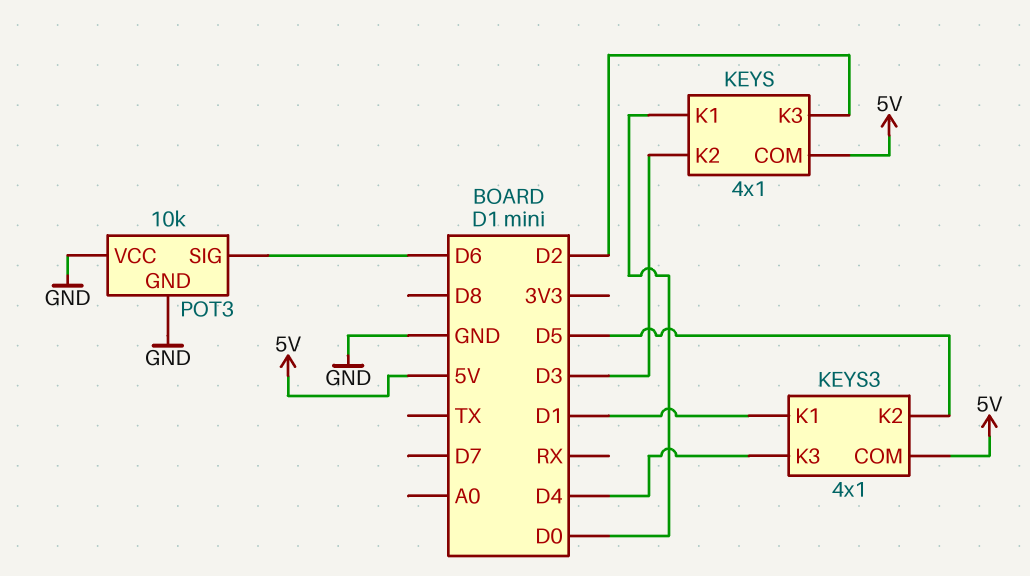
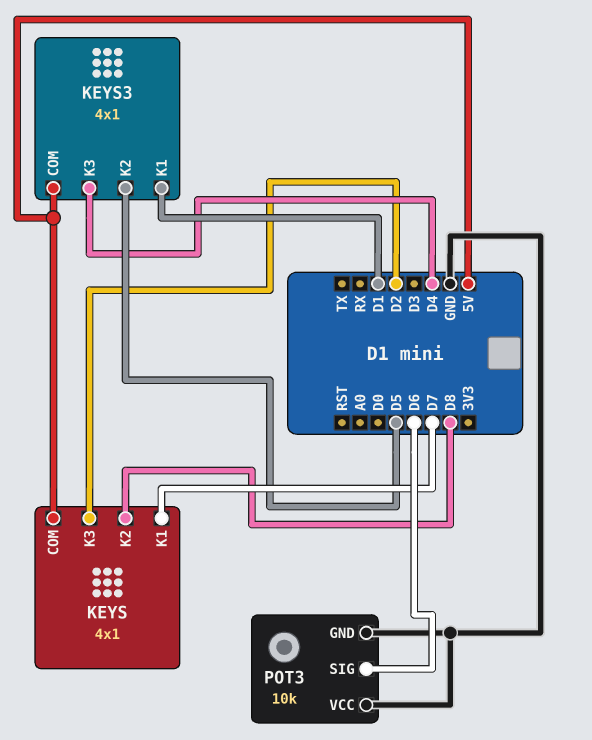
KEYS pin K1: D0 -> D7
KEYS pin K2: D3 -> D8

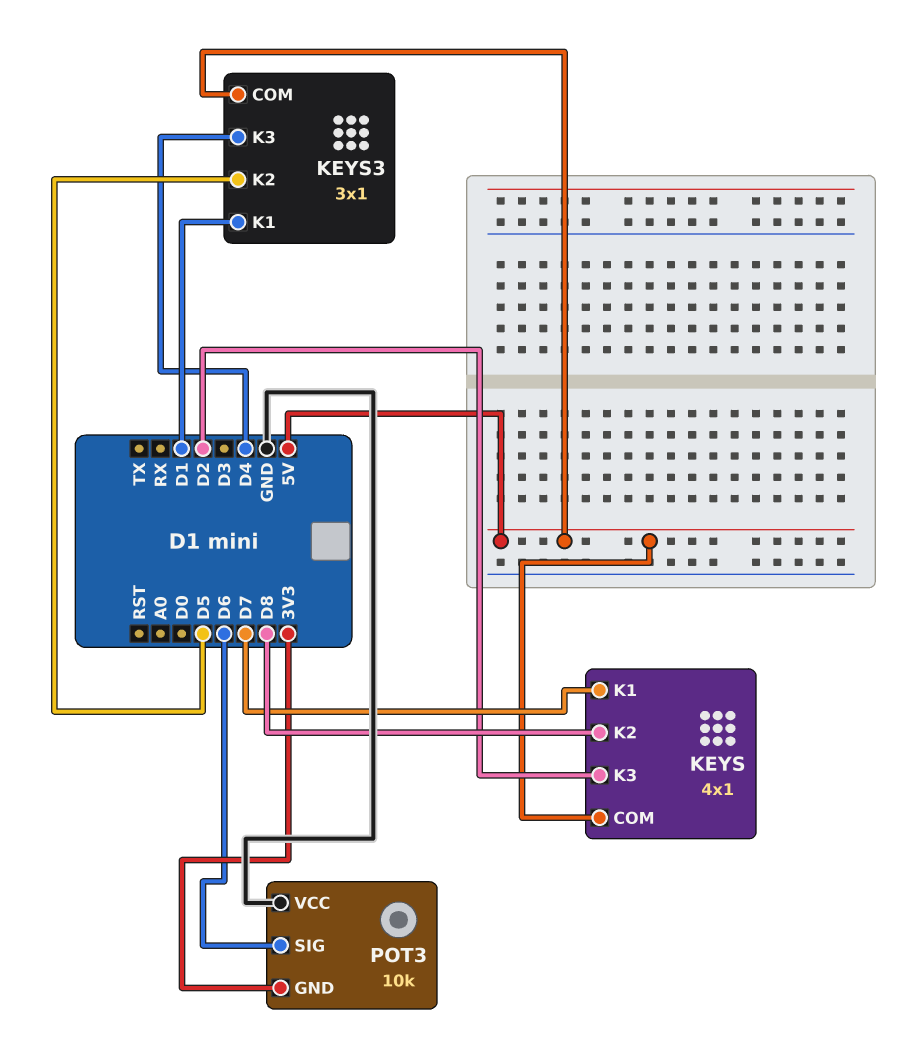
KEYS3: 4x1 -> 3x1
POT3 pin GND: GND -> 3V3

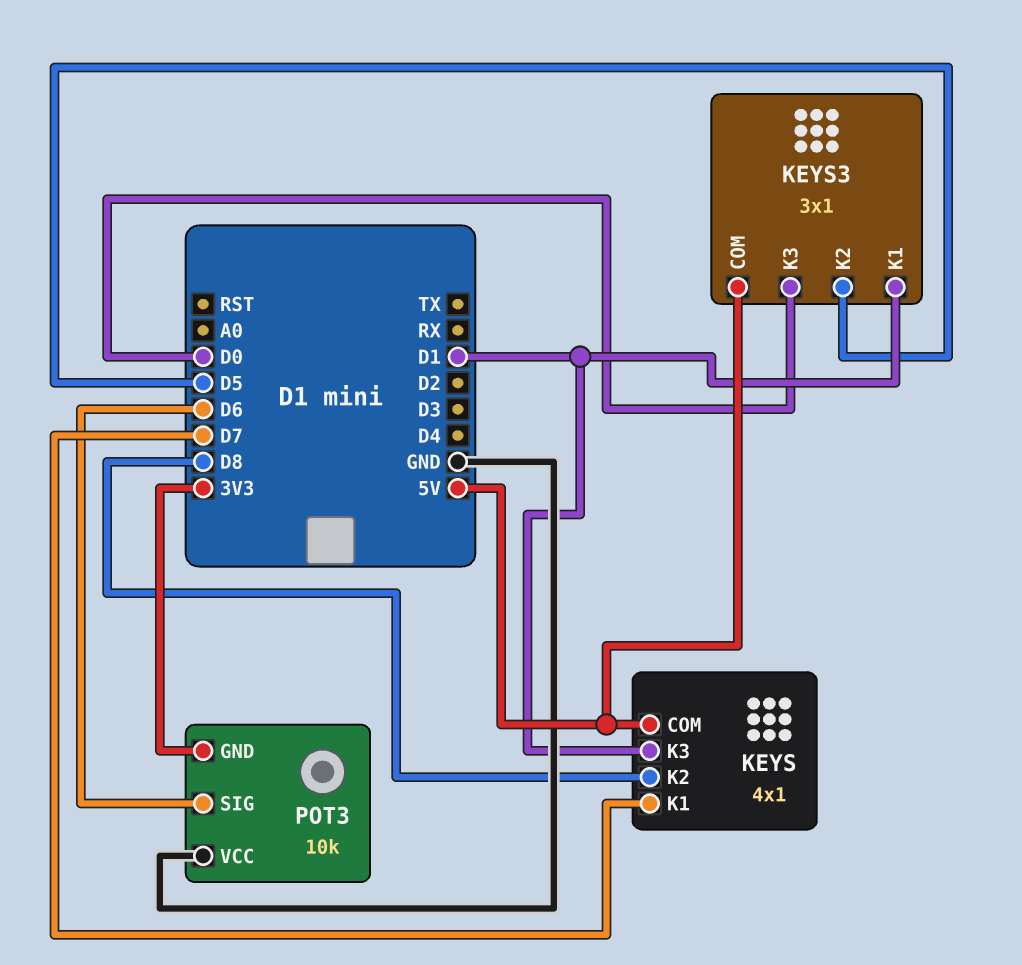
KEYS pin K3: D2 -> D1
KEYS3 pin K3: D4 -> D0

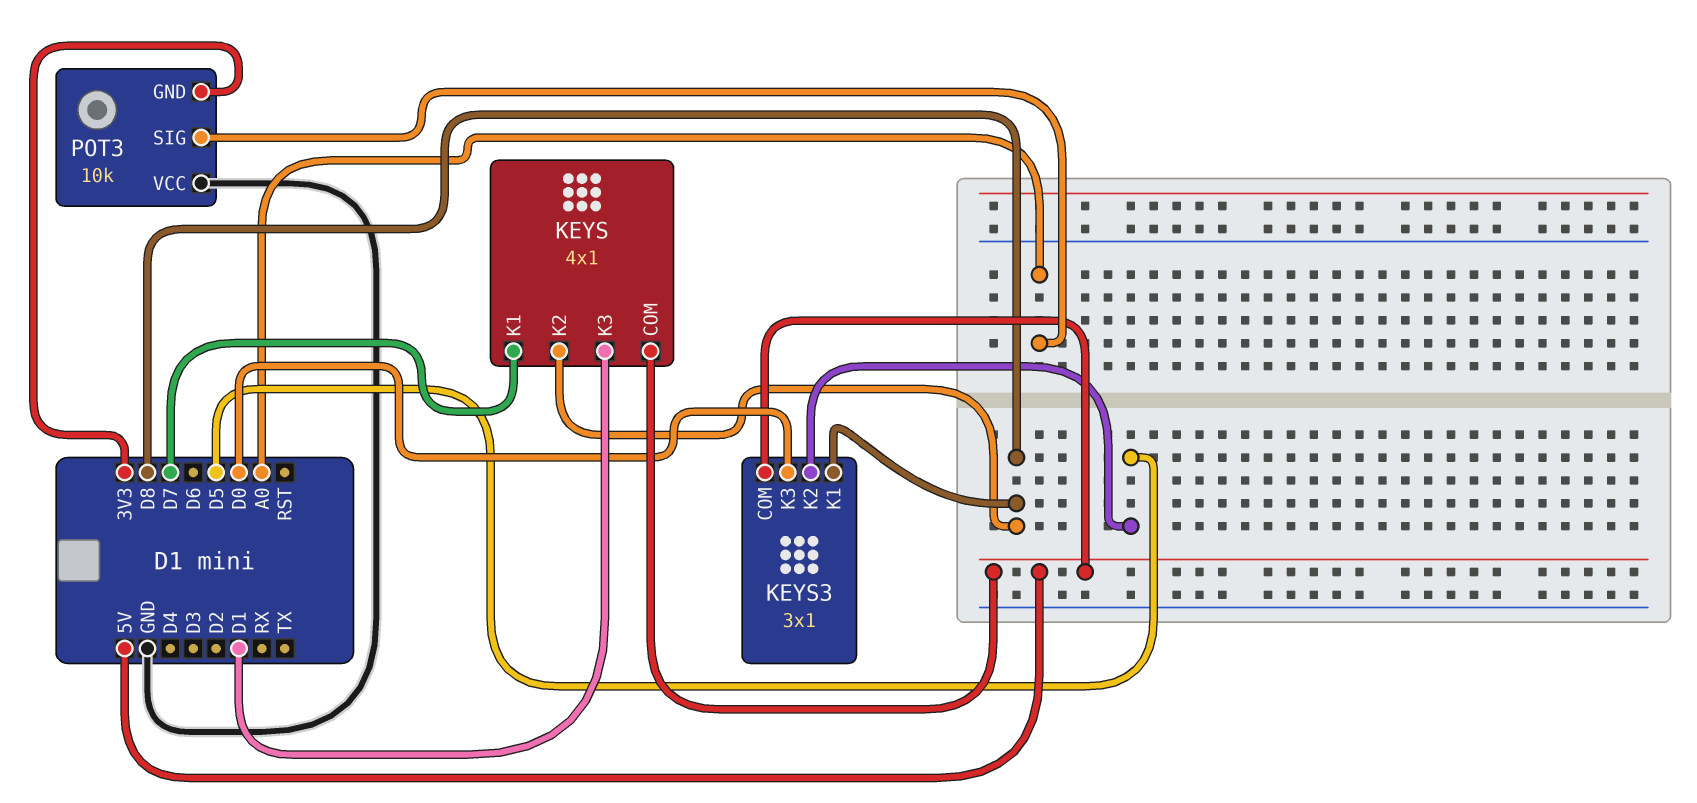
KEYS3 pin K1: D1 -> D8
POT3 pin SIG: D6 -> A0

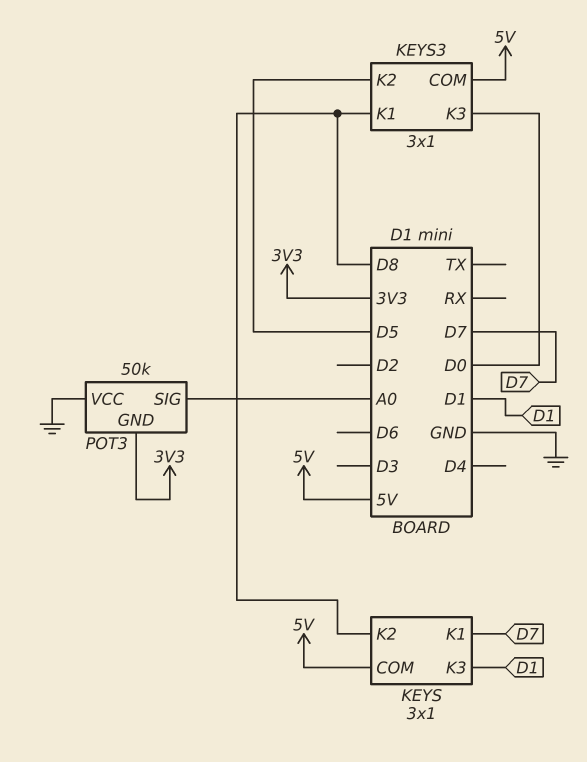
KEYS: 4x1 -> 3x1
POT3: 10k -> 50k

